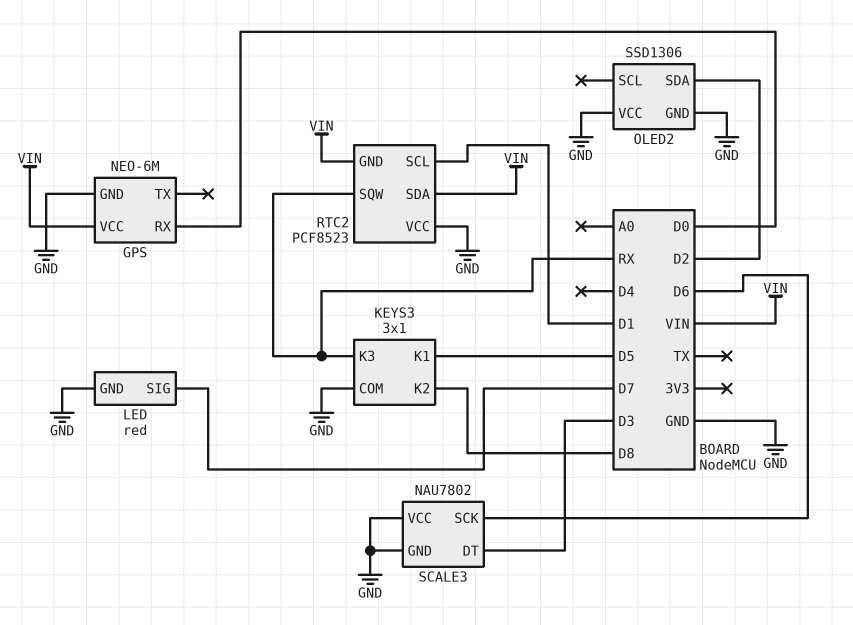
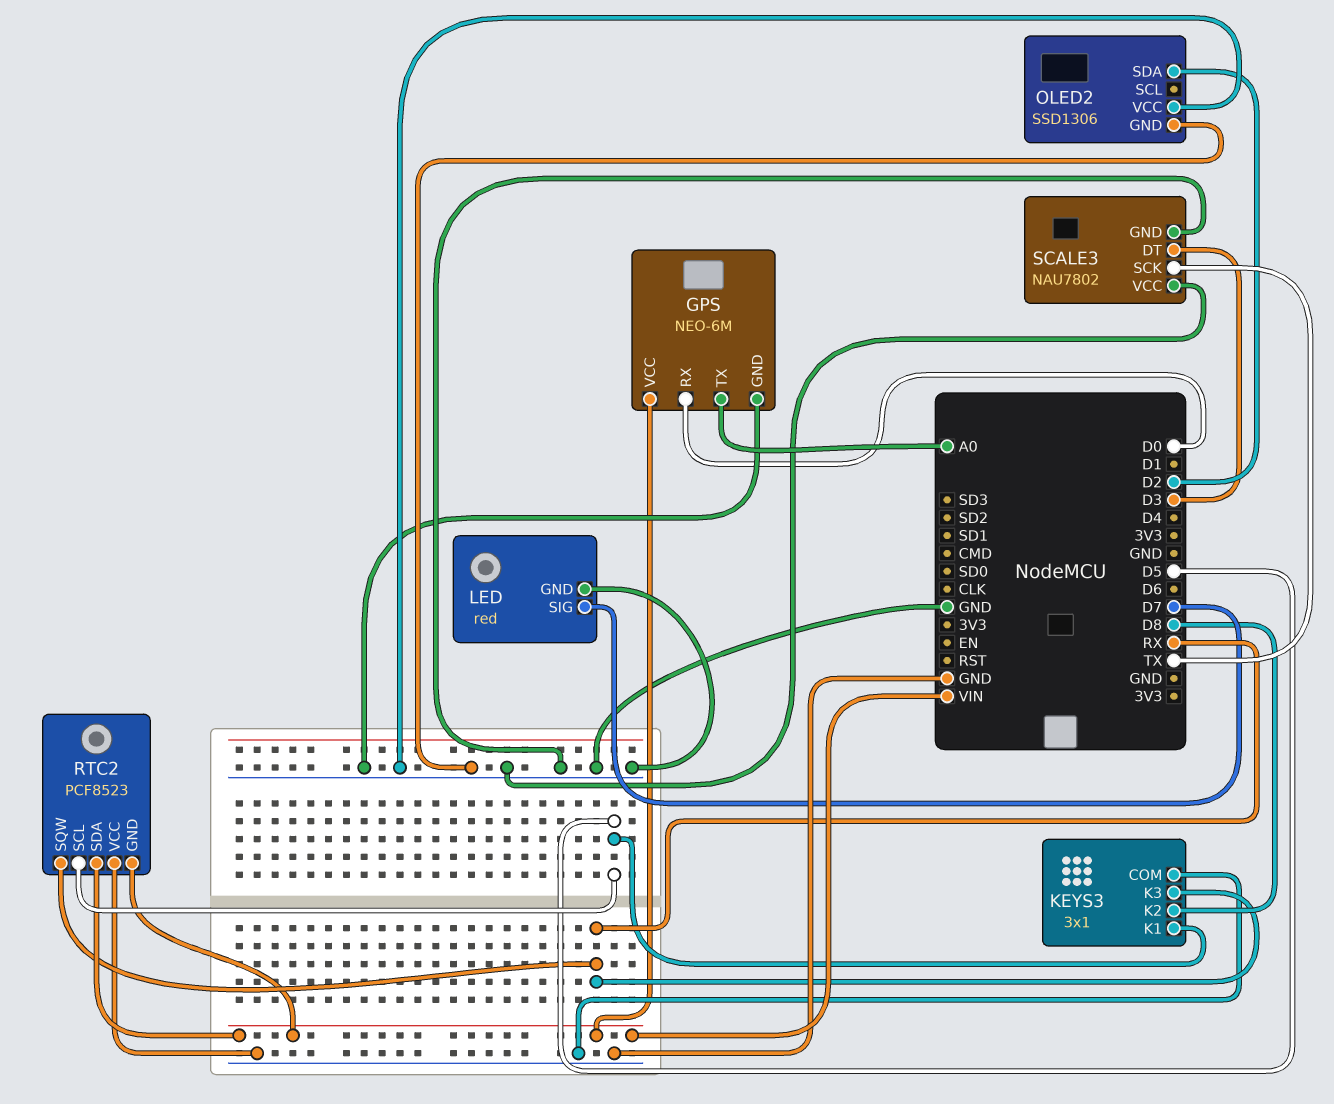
GPS pin TX: none -> A0
RTC2 pin SCL: D1 -> D5
SCALE3 pin SCK: D6 -> TX

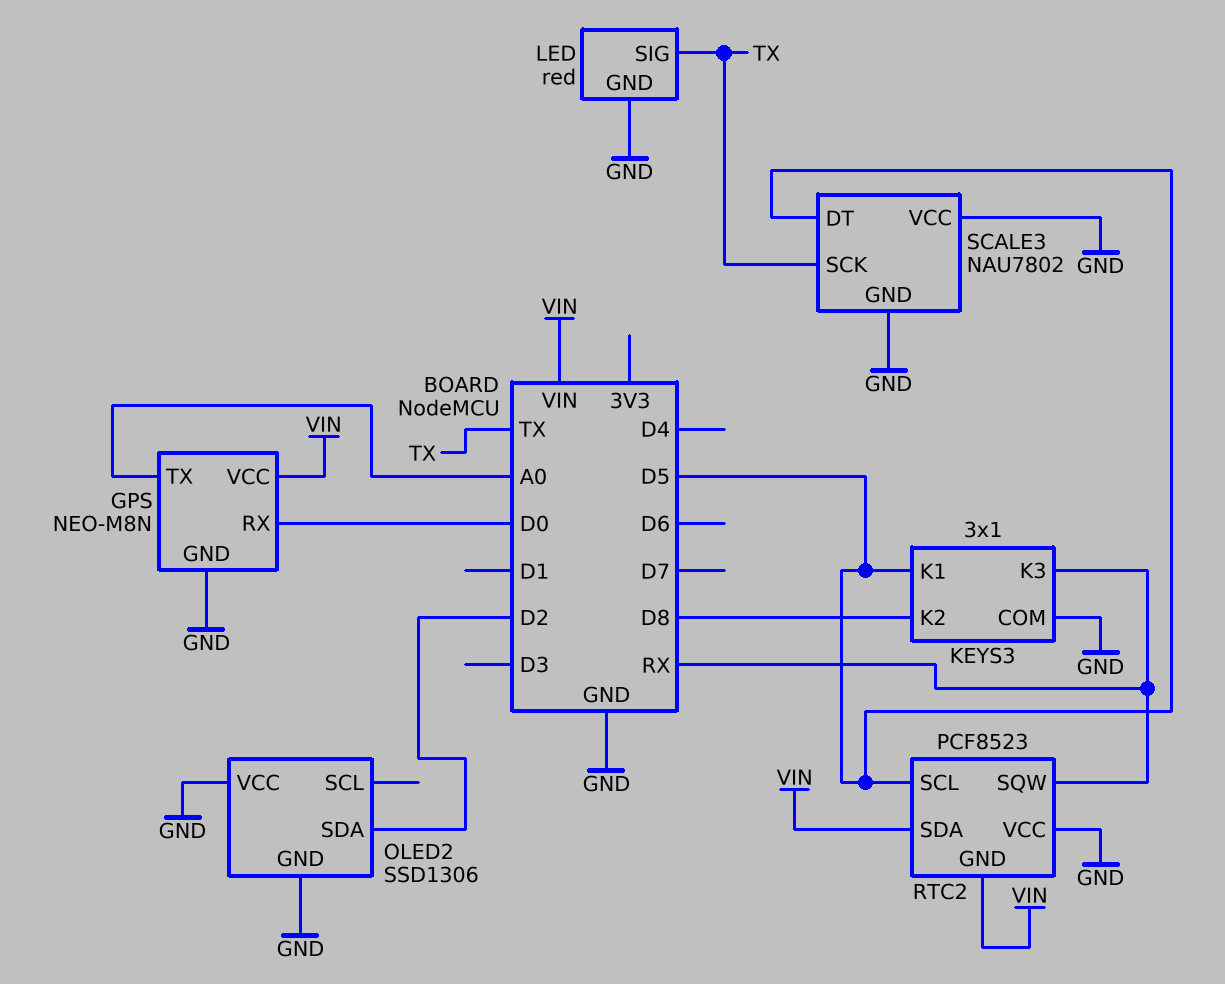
GPS: NEO-6M -> NEO-M8N
LED pin SIG: D7 -> TX
SCALE3 pin DT: D3 -> D5

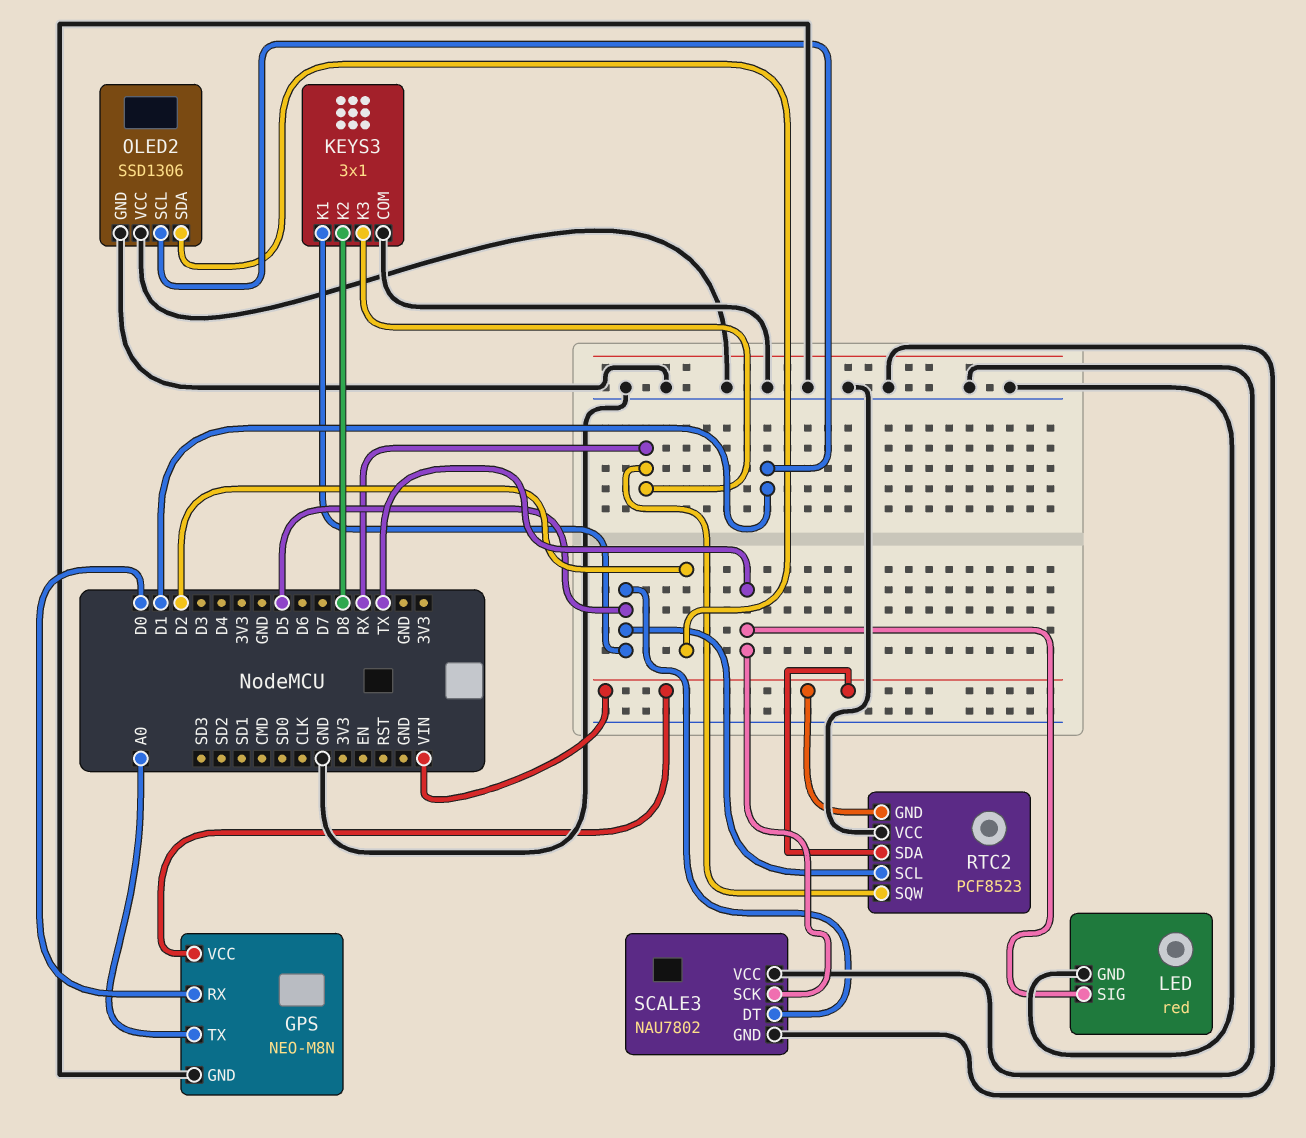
OLED2 pin SCL: none -> D1

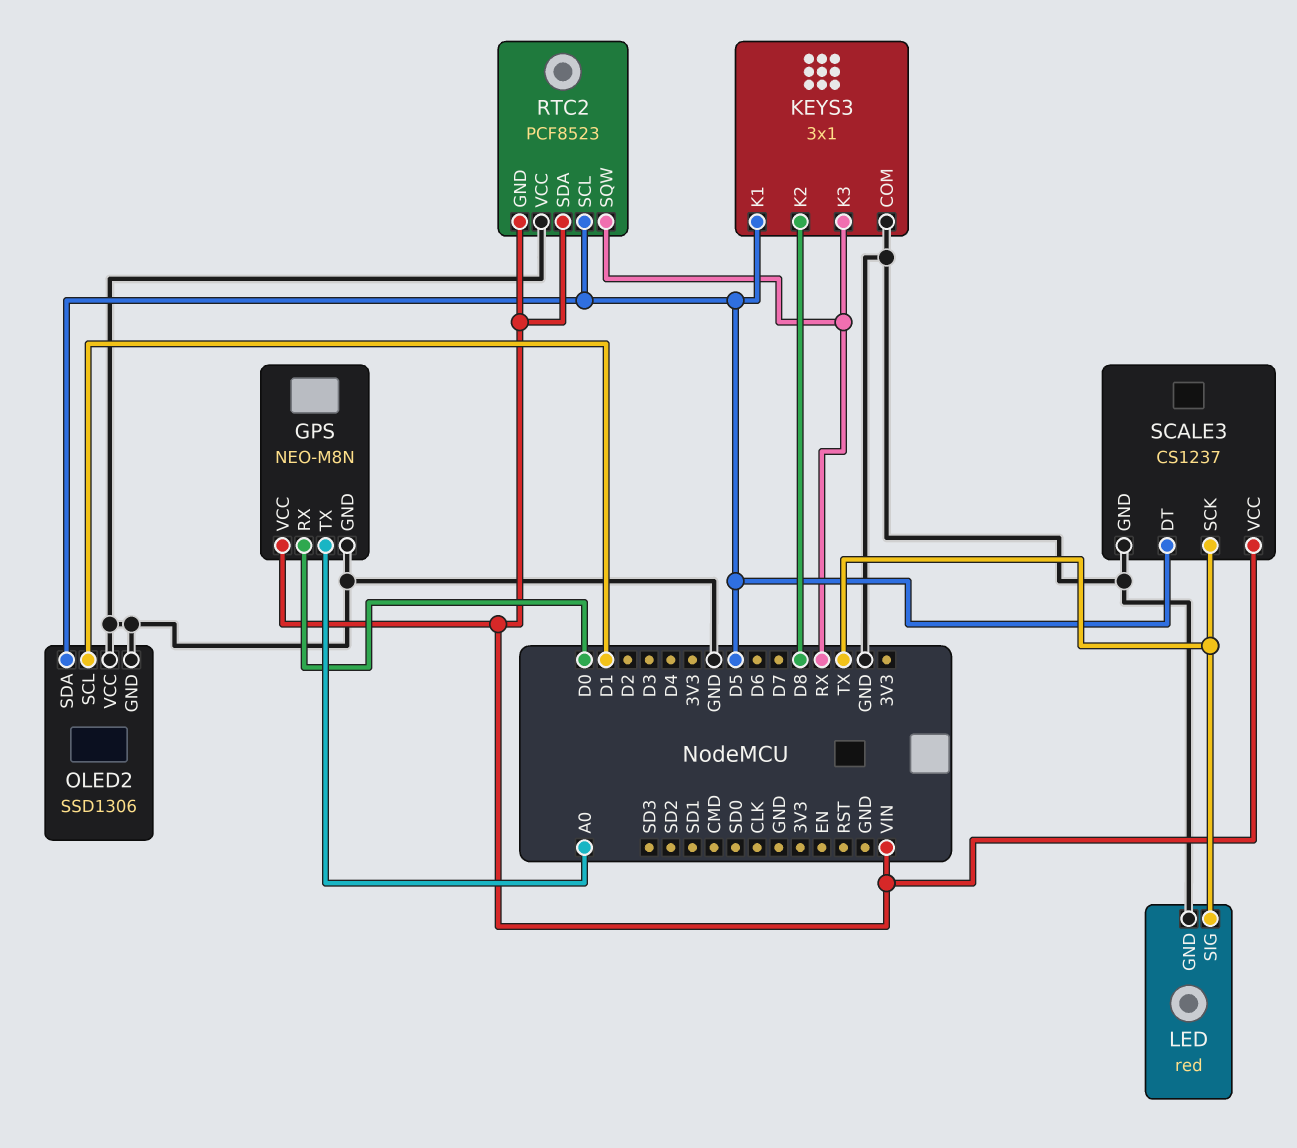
OLED2 pin SDA: D2 -> D5
SCALE3: NAU7802 -> CS1237
SCALE3 pin VCC: GND -> VIN

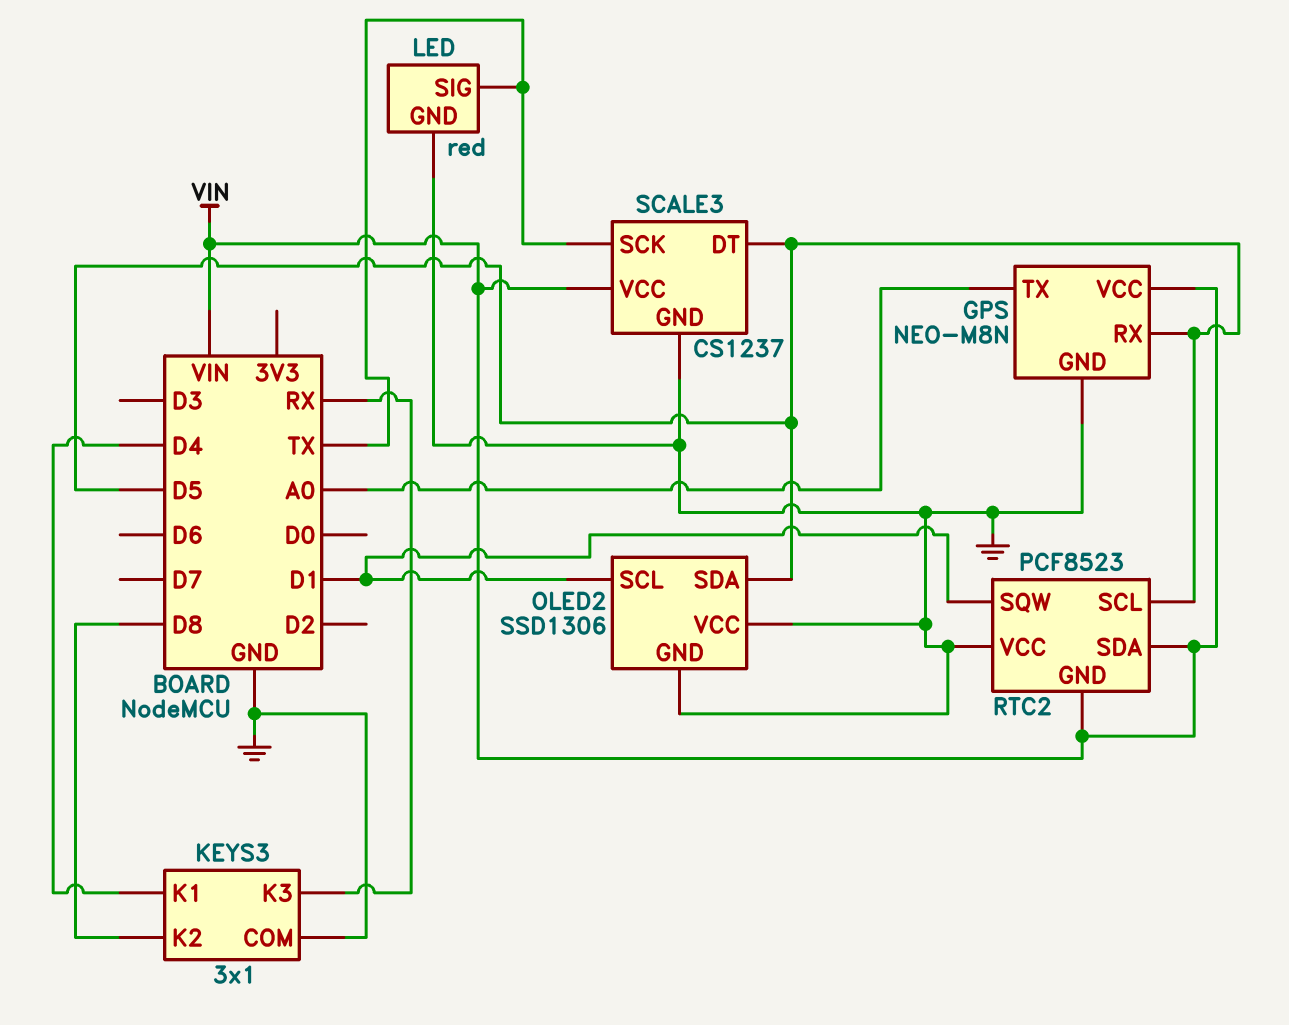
GPS pin RX: D0 -> D5
KEYS3 pin K1: D5 -> D4
RTC2 pin SQW: RX -> D1

